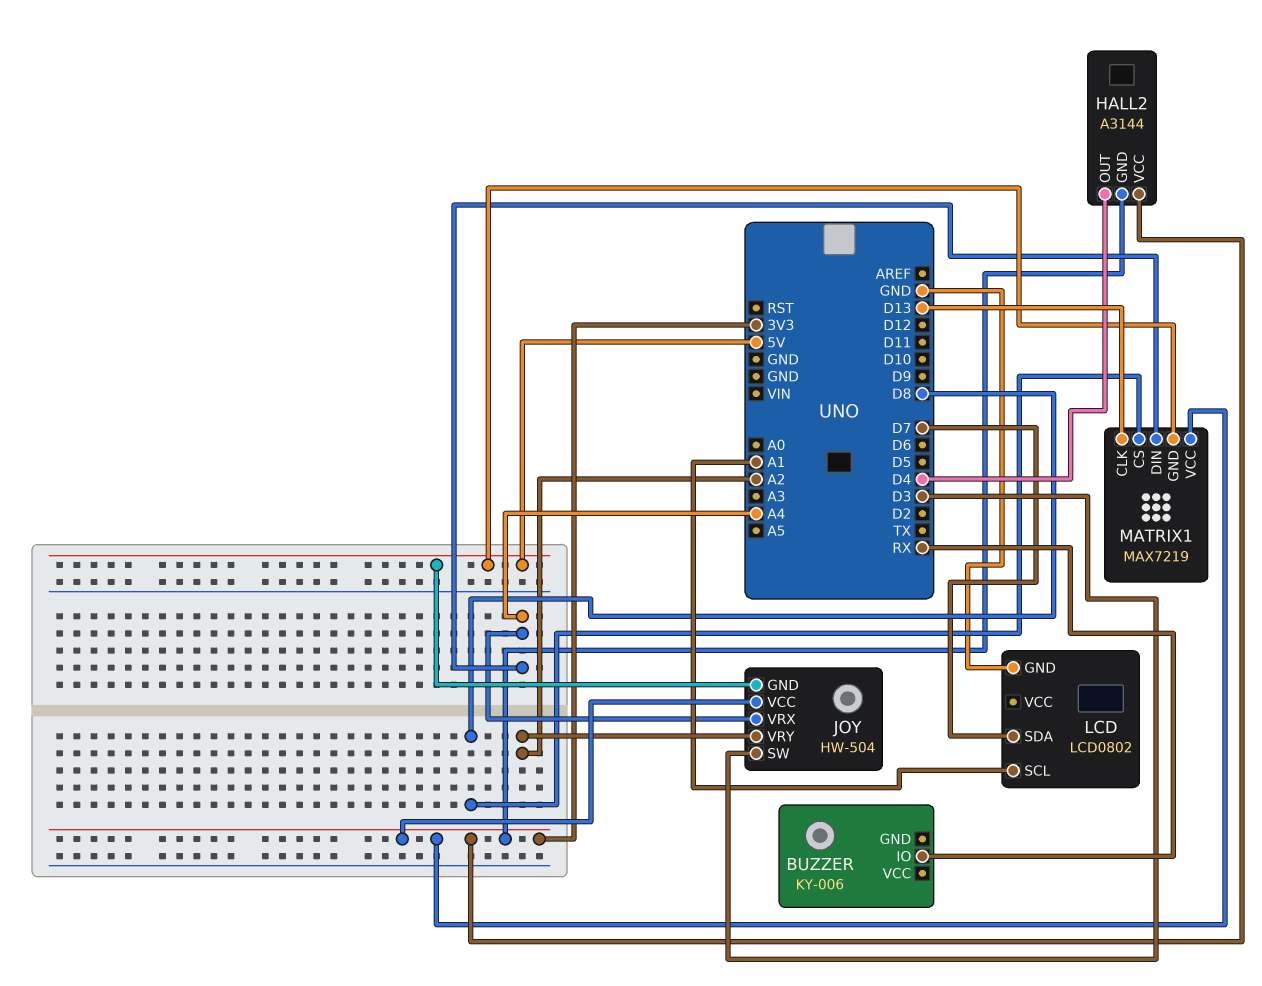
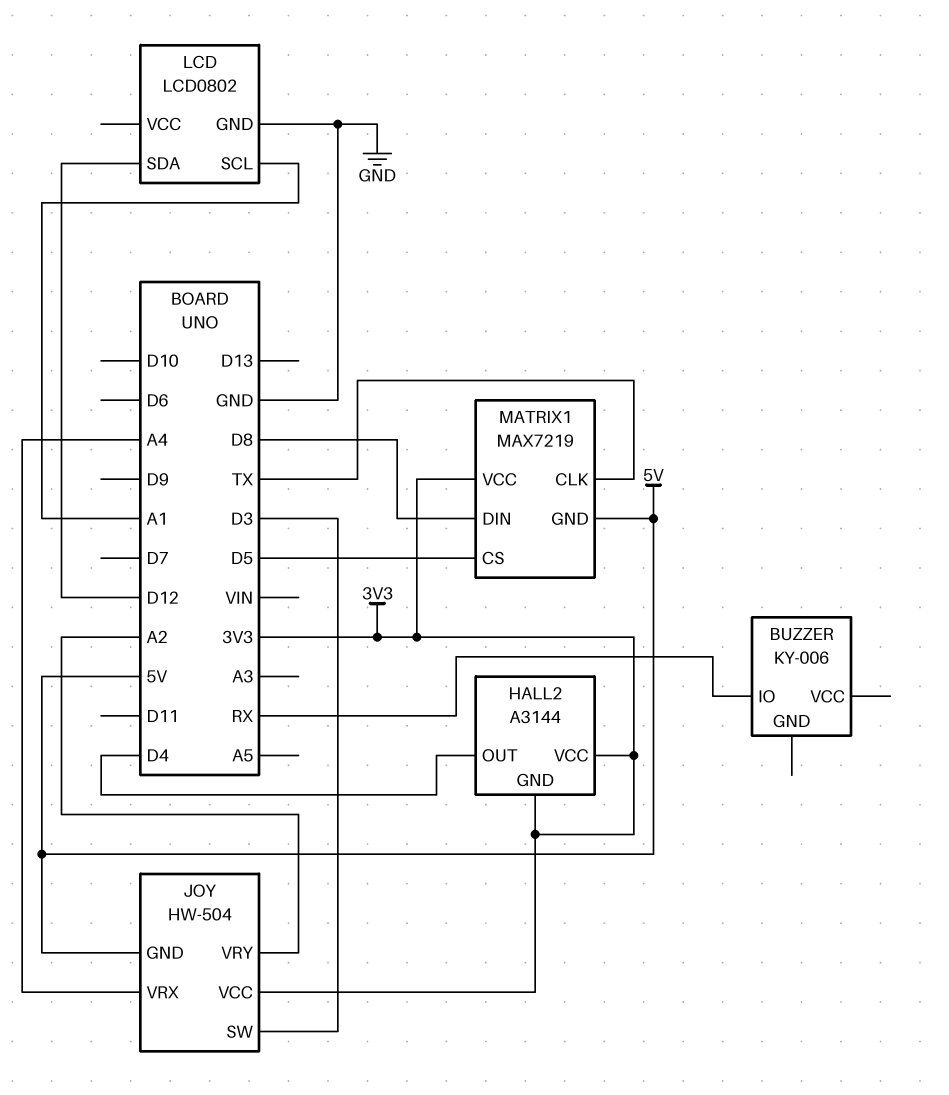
LCD pin SDA: D7 -> D12
MATRIX1 pin CLK: D13 -> TX
MATRIX1 pin CS: D8 -> D5
MATRIX1 pin DIN: A4 -> D8

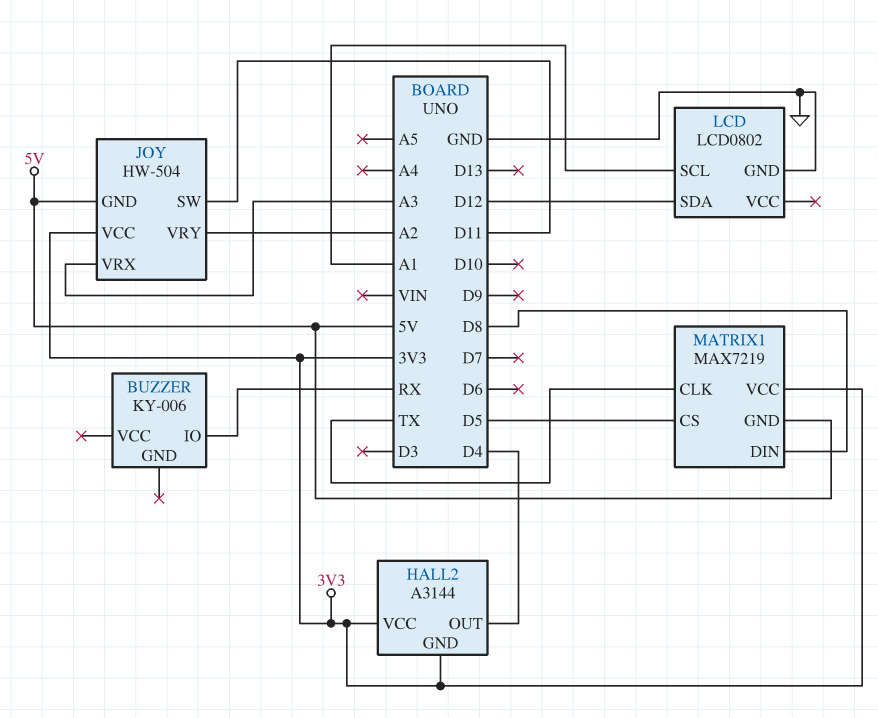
JOY pin SW: D3 -> D11
JOY pin VRX: A4 -> A3

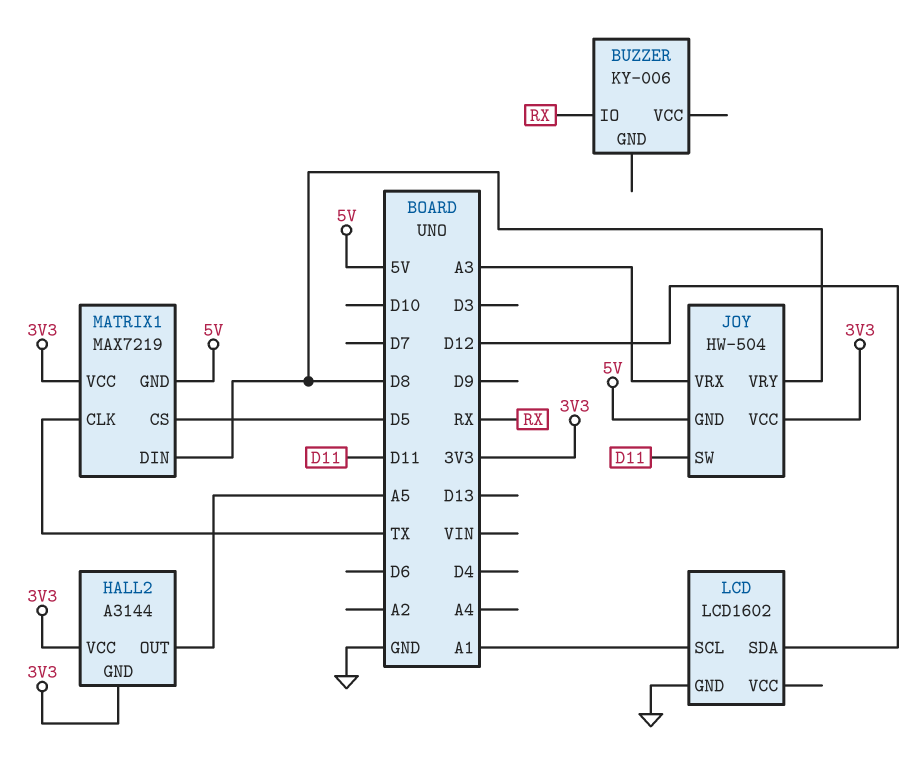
HALL2 pin OUT: D4 -> A5
JOY pin VRY: A2 -> D8
LCD: LCD0802 -> LCD1602

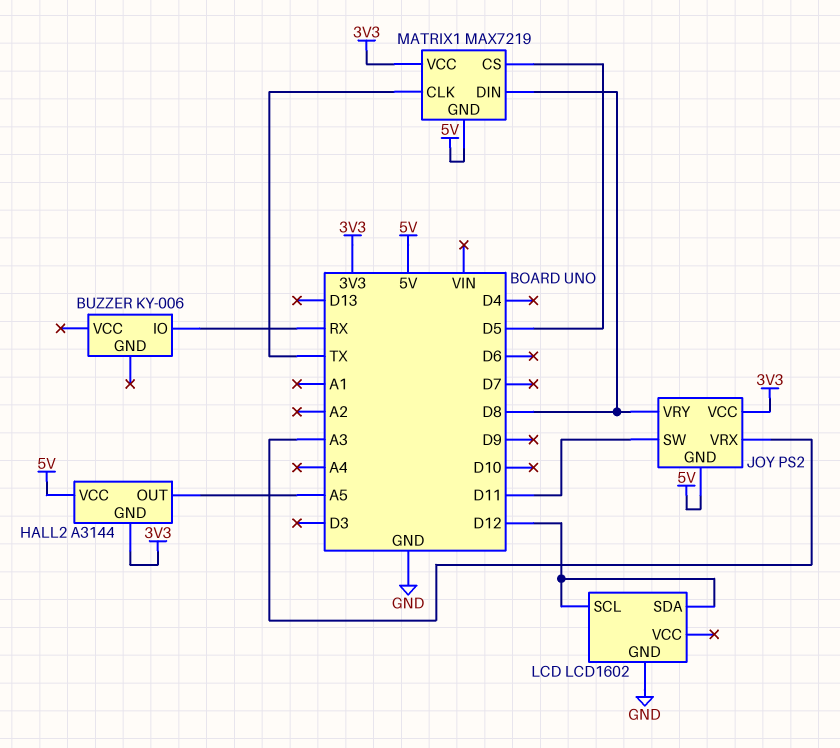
HALL2 pin VCC: 3V3 -> 5V
JOY: HW-504 -> PS2
LCD pin SCL: A1 -> D12

